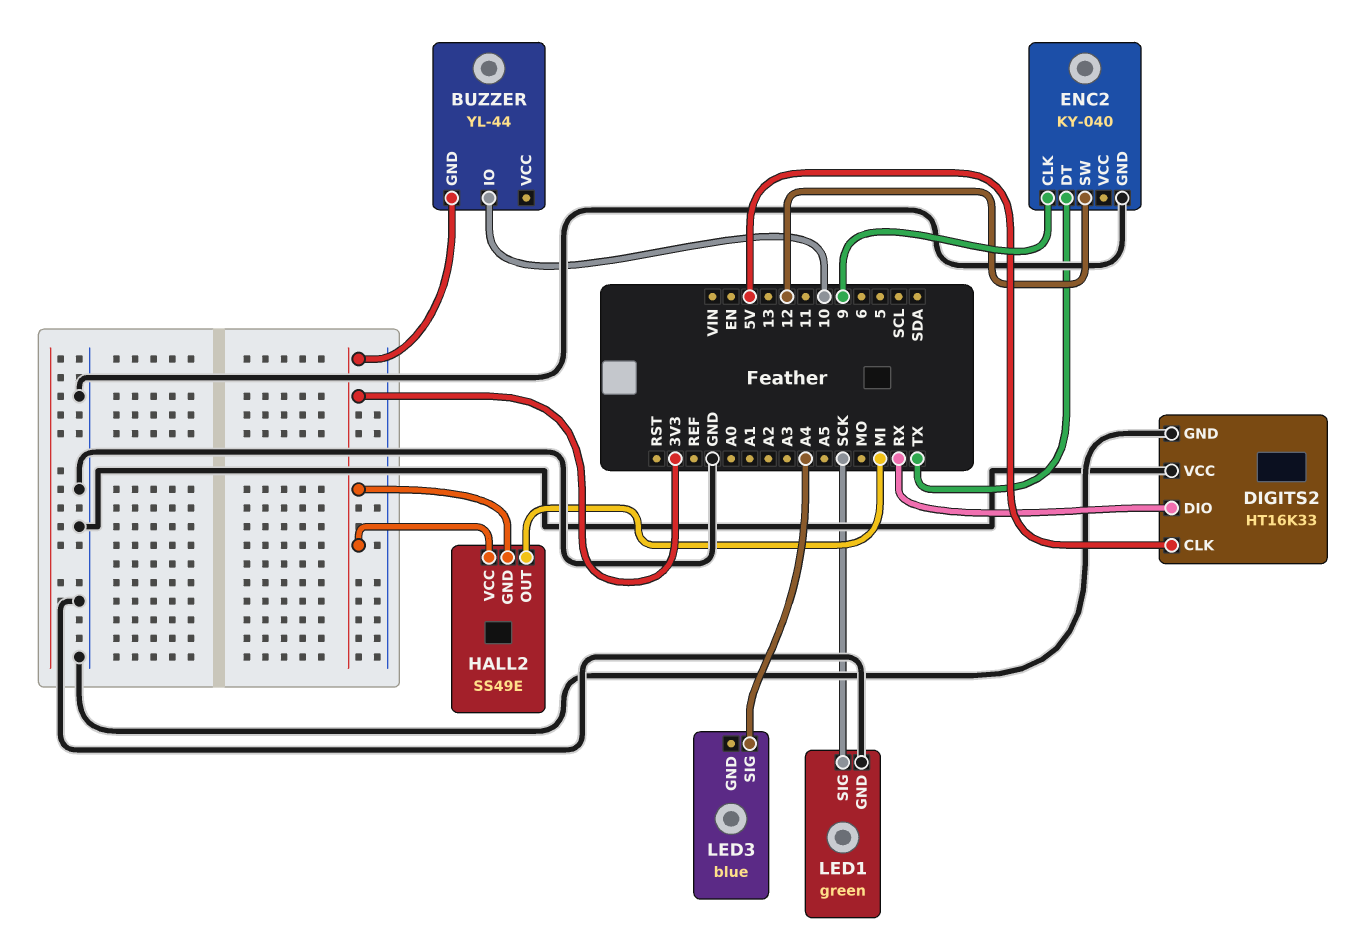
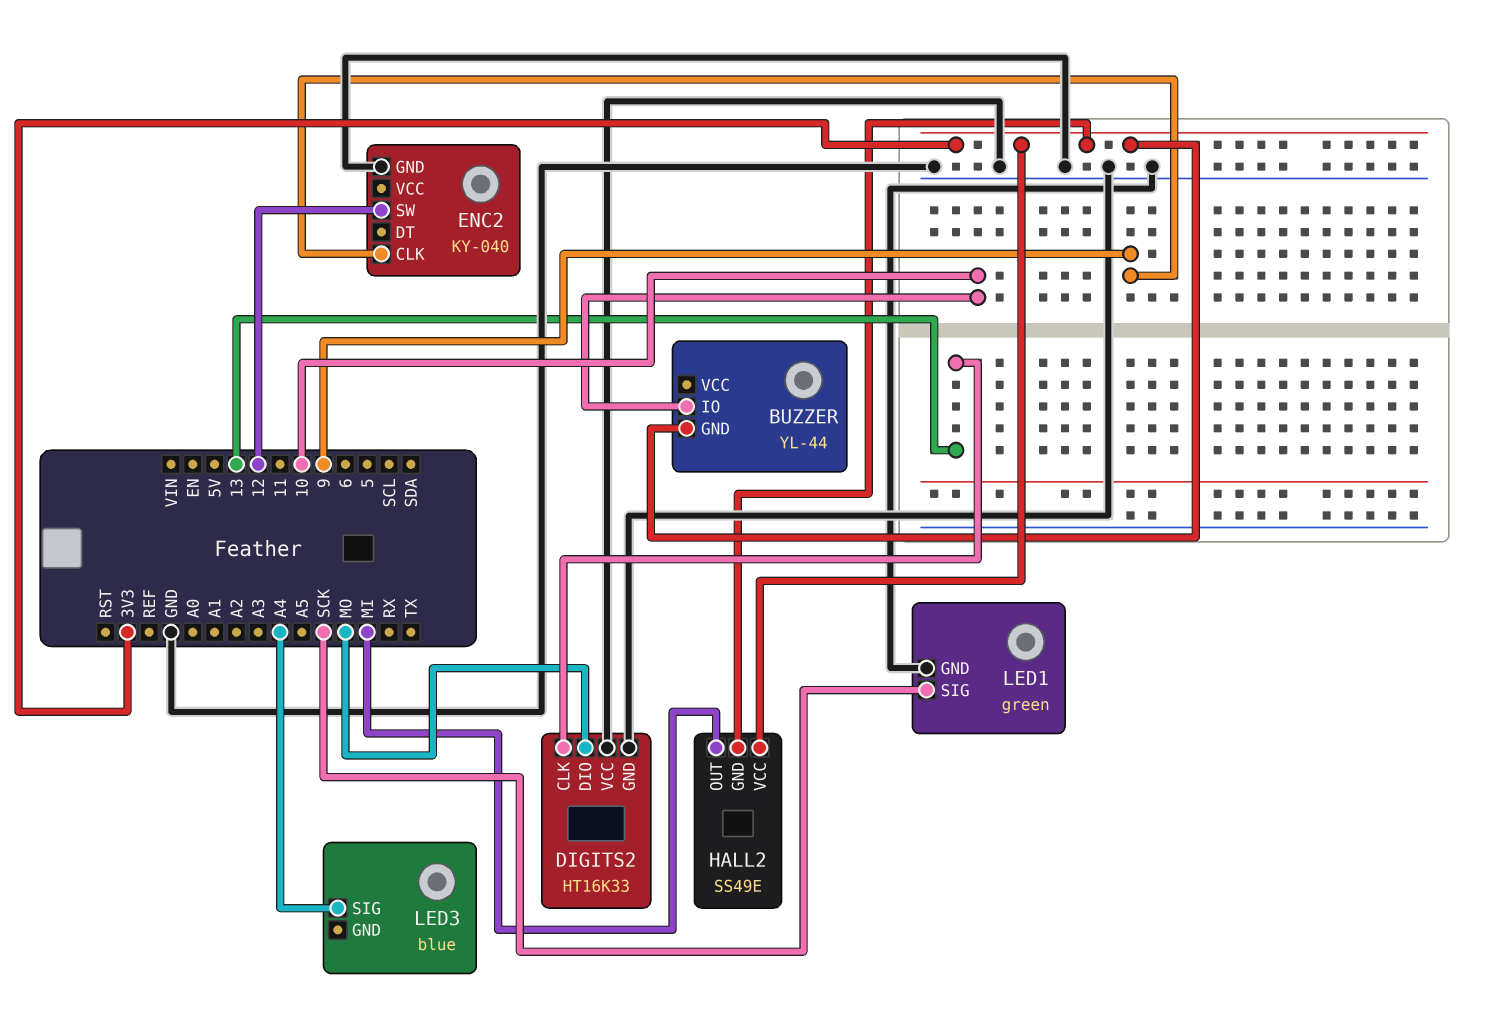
DIGITS2 pin CLK: 5V -> 13
DIGITS2 pin DIO: RX -> MO
ENC2 pin DT: TX -> none

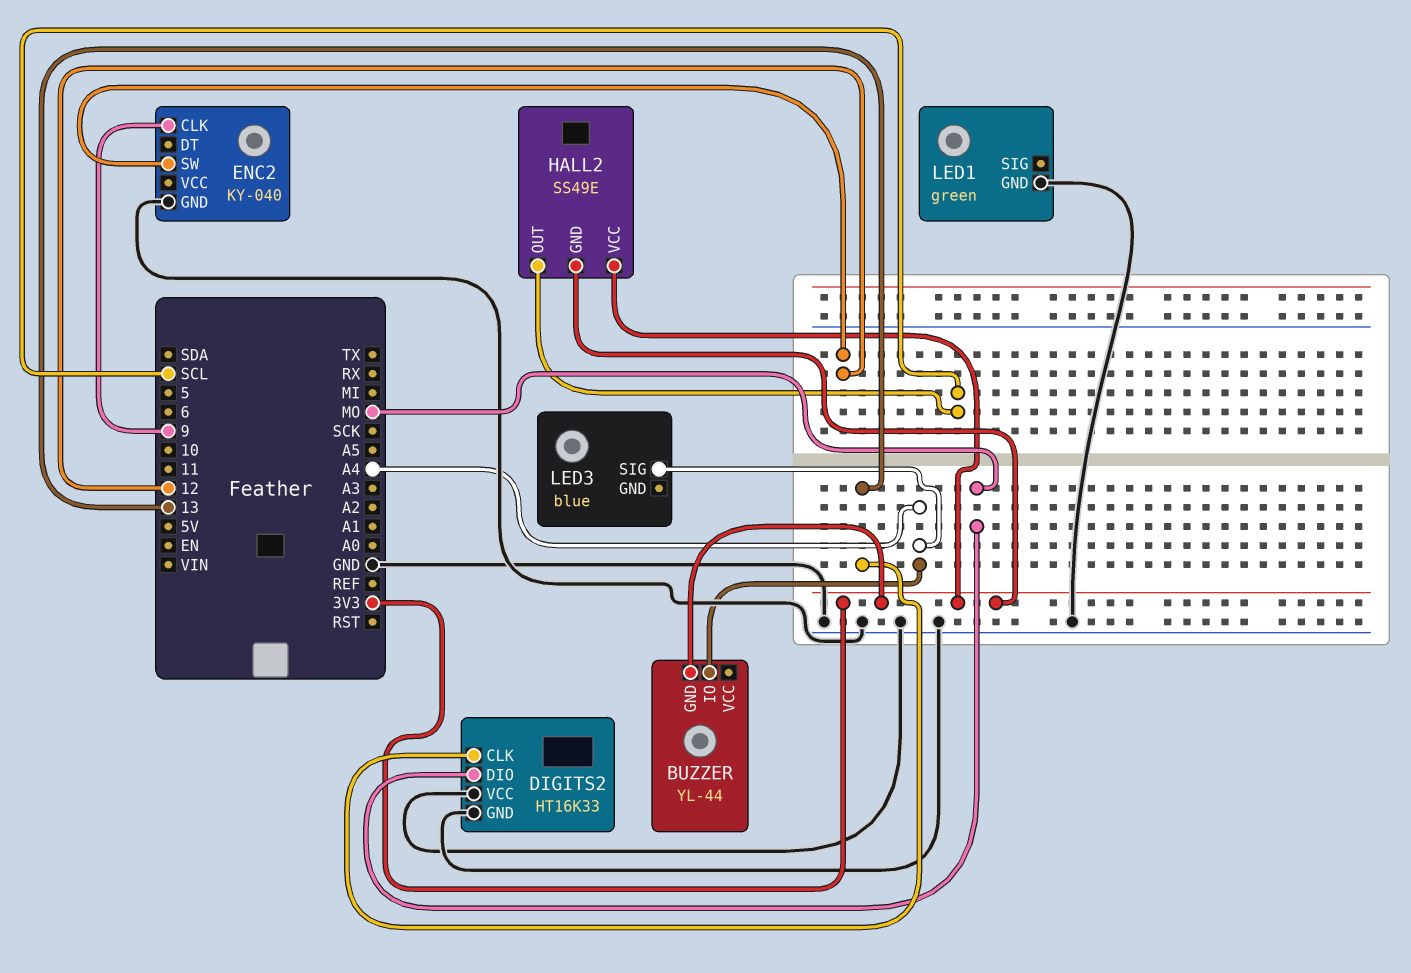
BUZZER pin IO: 10 -> A4
HALL2 pin OUT: MI -> SCL
LED1 pin SIG: SCK -> none

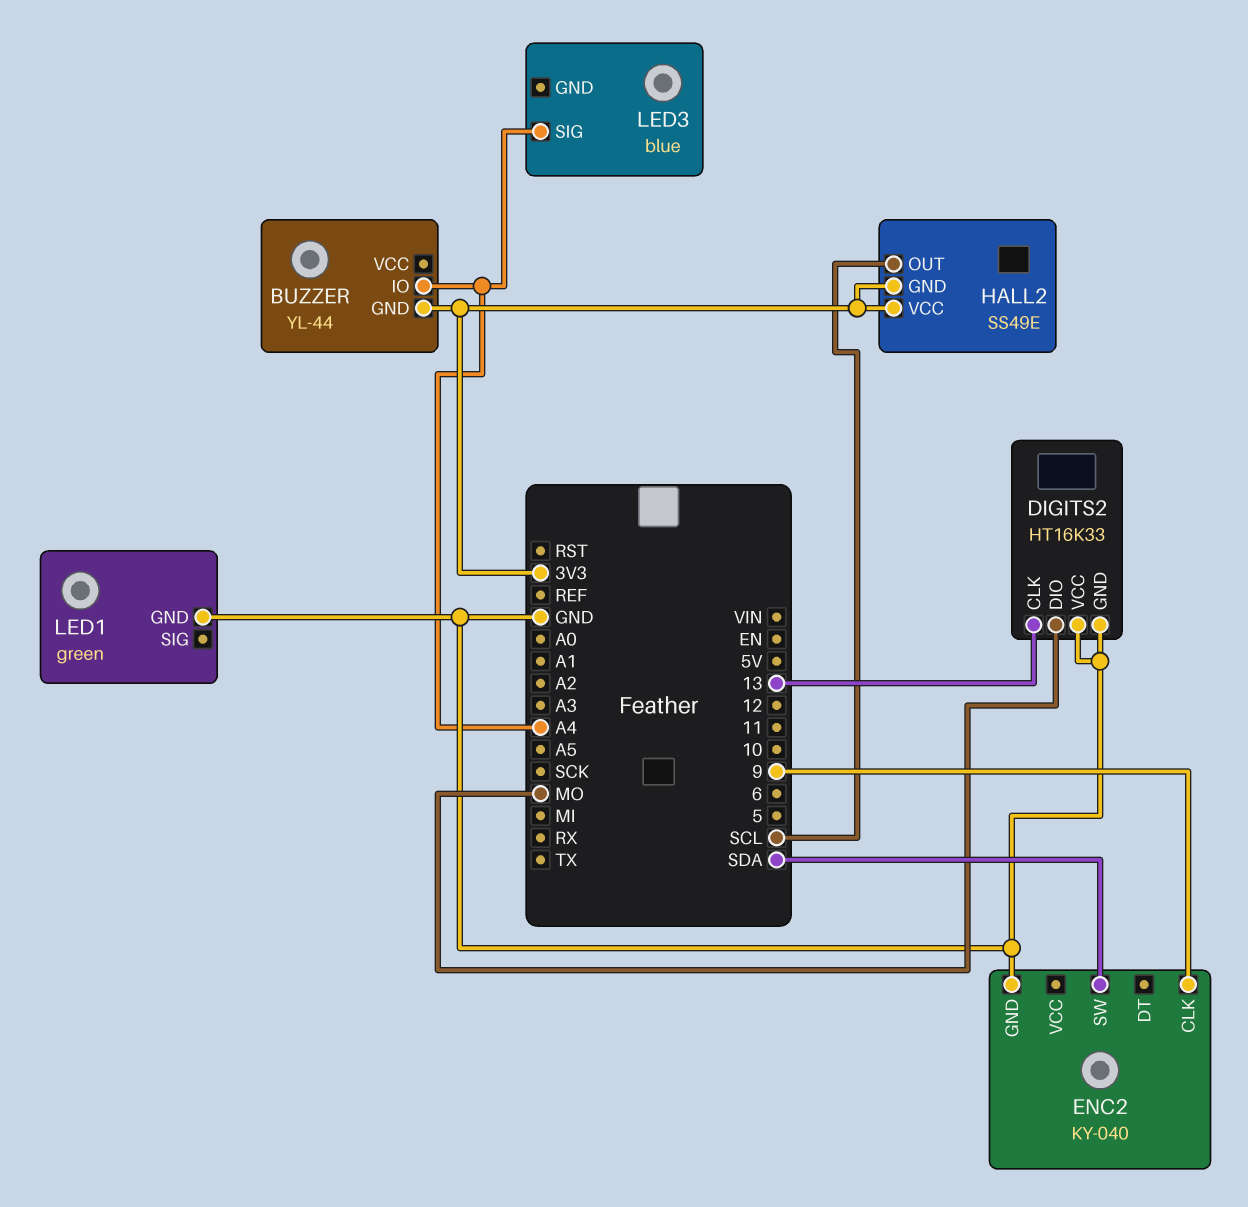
ENC2 pin SW: 12 -> SDA

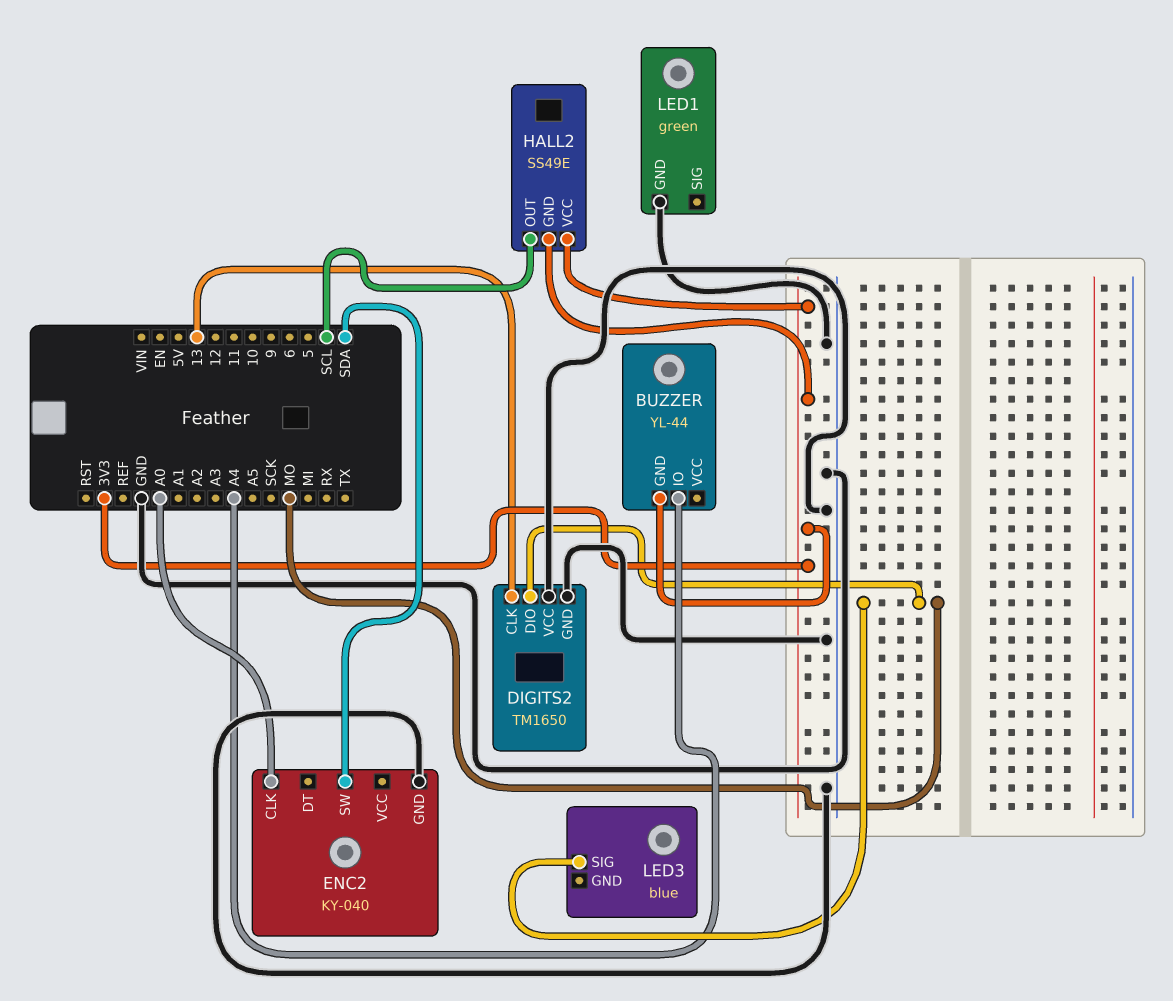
DIGITS2: HT16K33 -> TM1650
ENC2 pin CLK: 9 -> A0
LED3 pin SIG: A4 -> MO

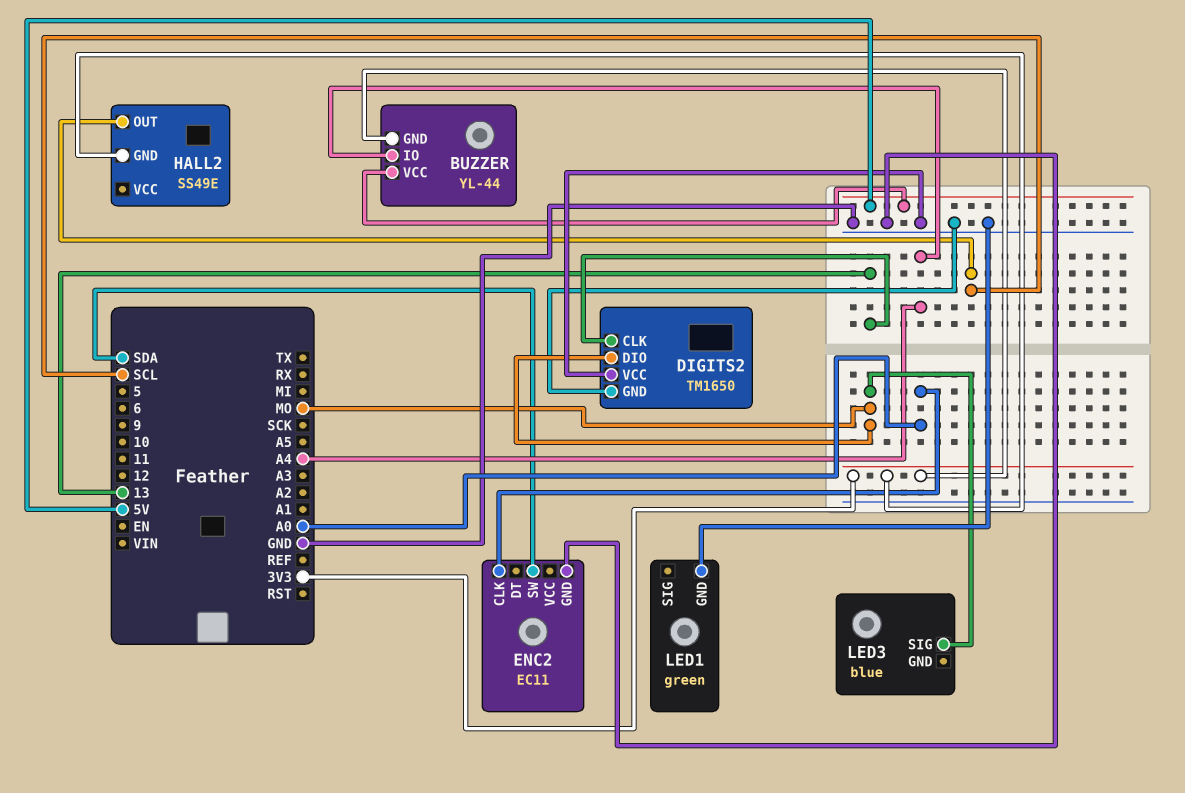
BUZZER pin VCC: none -> 5V
ENC2: KY-040 -> EC11
HALL2 pin VCC: 3V3 -> none

